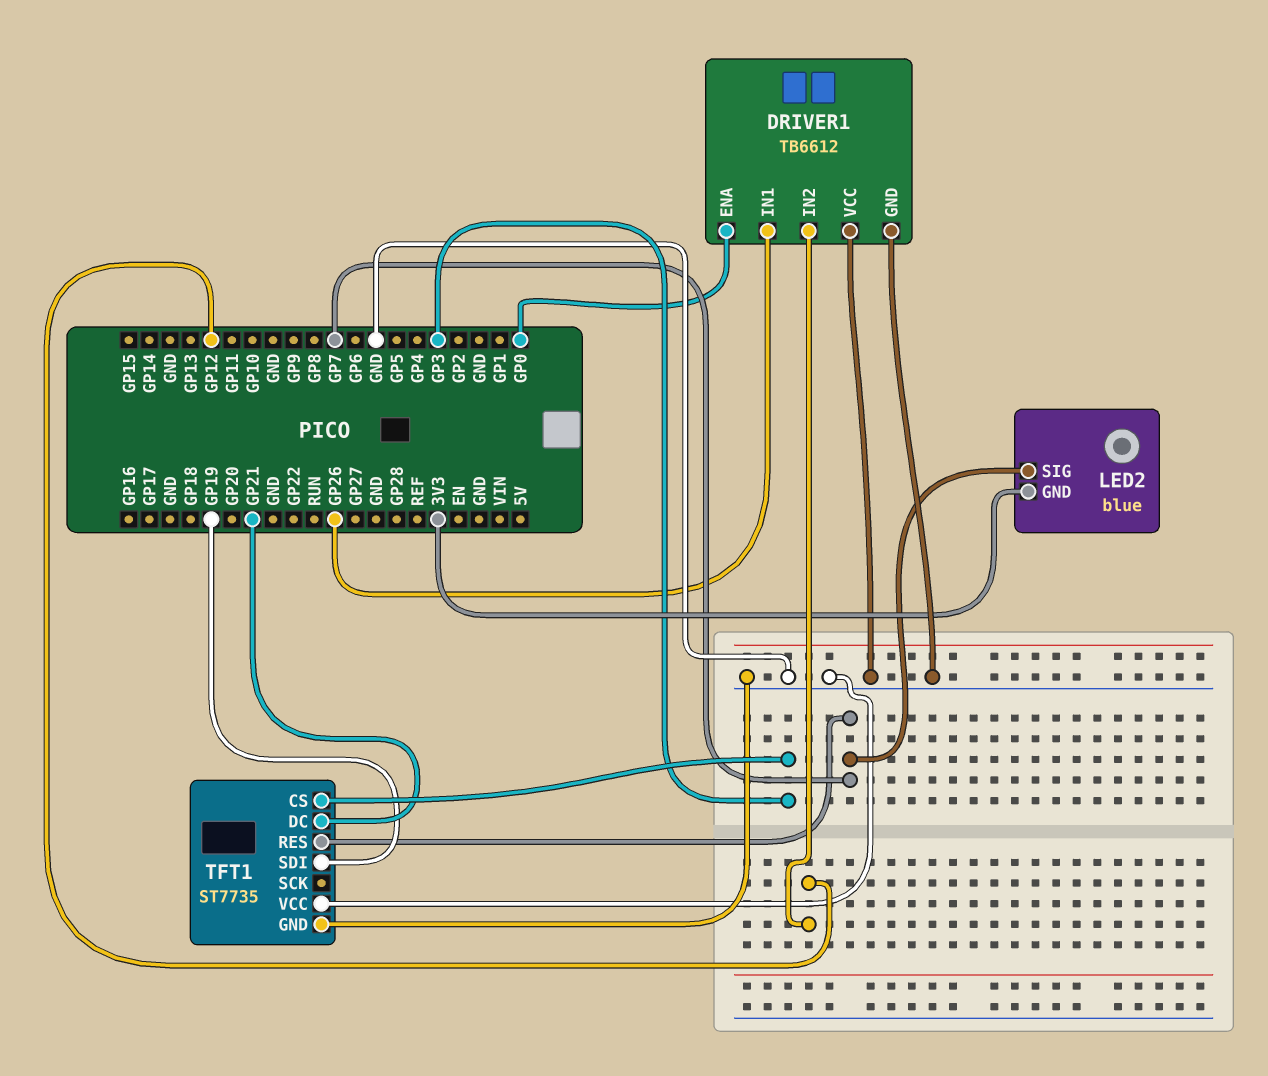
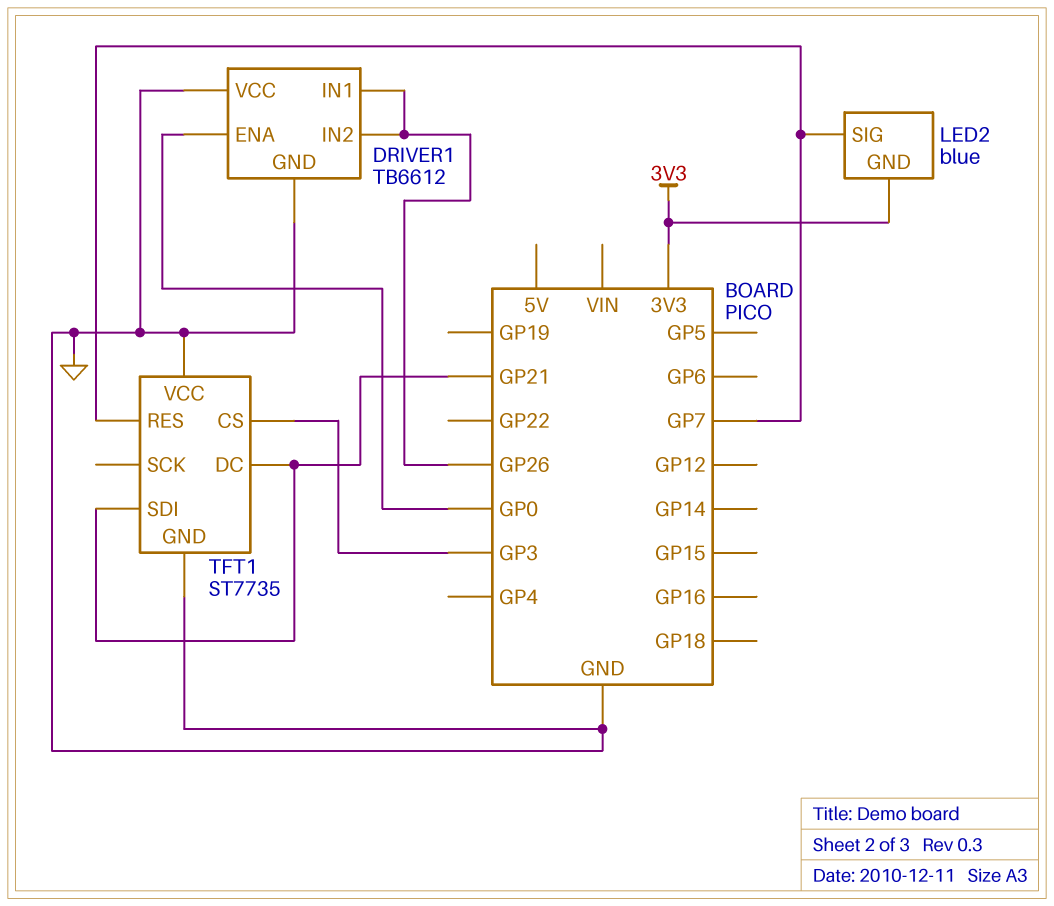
DRIVER1 pin IN2: GP12 -> GP26
TFT1 pin SDI: GP19 -> GP21

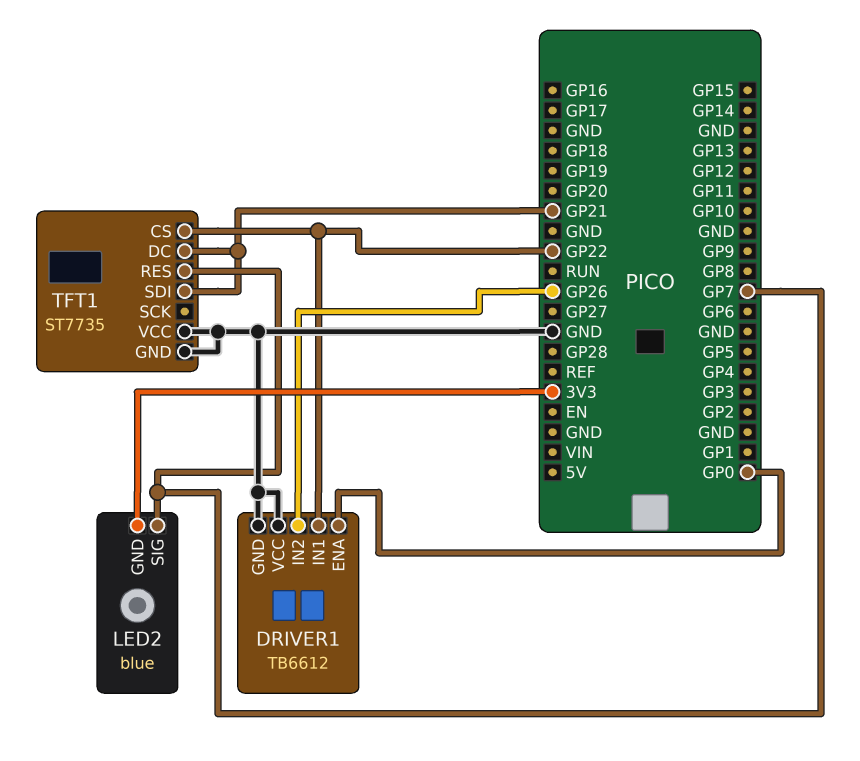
DRIVER1 pin IN1: GP26 -> GP22
TFT1 pin CS: GP3 -> GP22

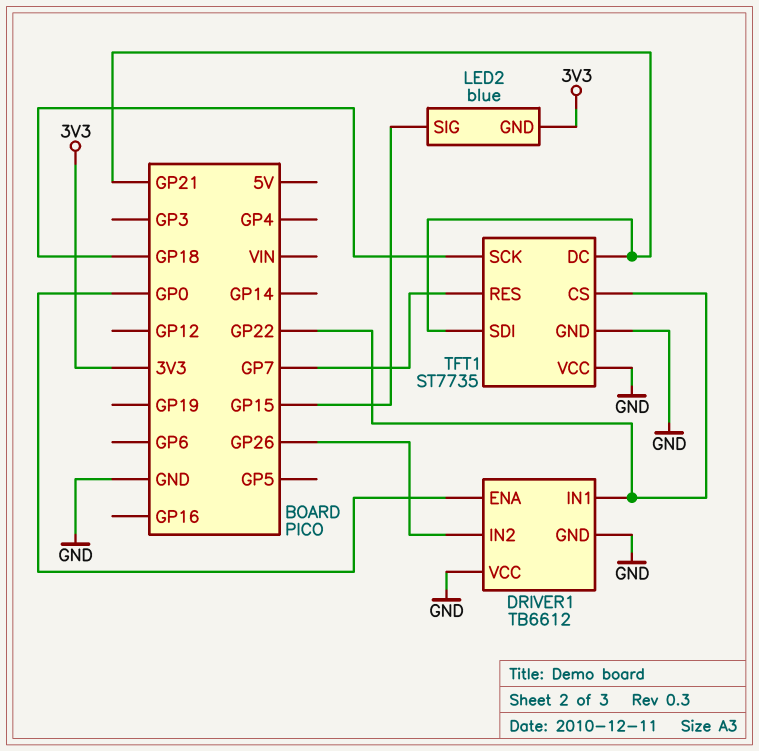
LED2 pin SIG: GP7 -> GP15
TFT1 pin SCK: none -> GP18

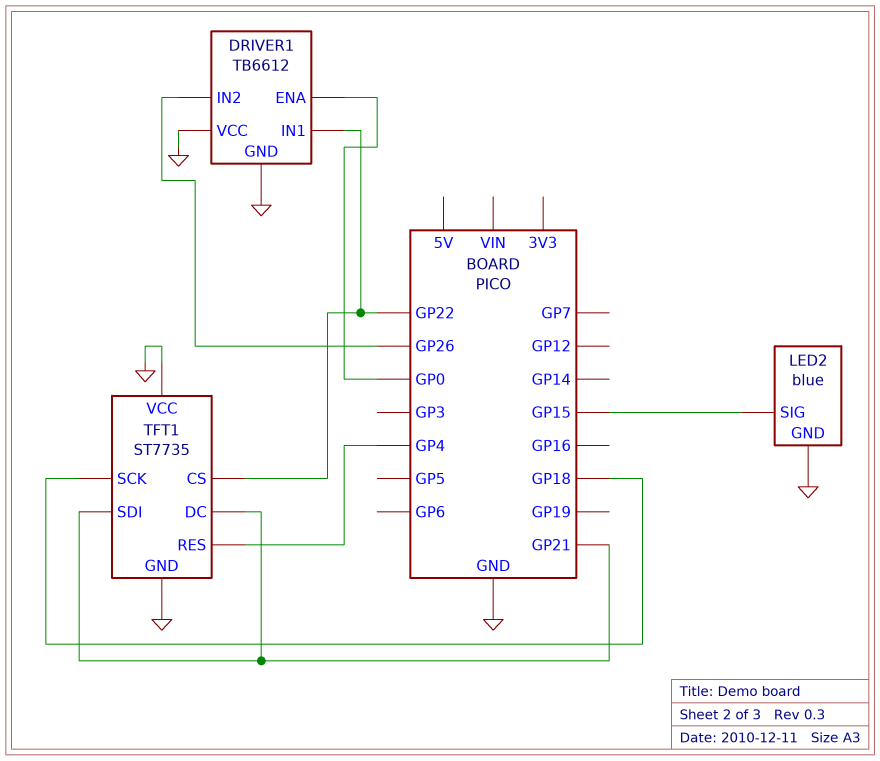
LED2 pin GND: 3V3 -> GND
TFT1 pin RES: GP7 -> GP4

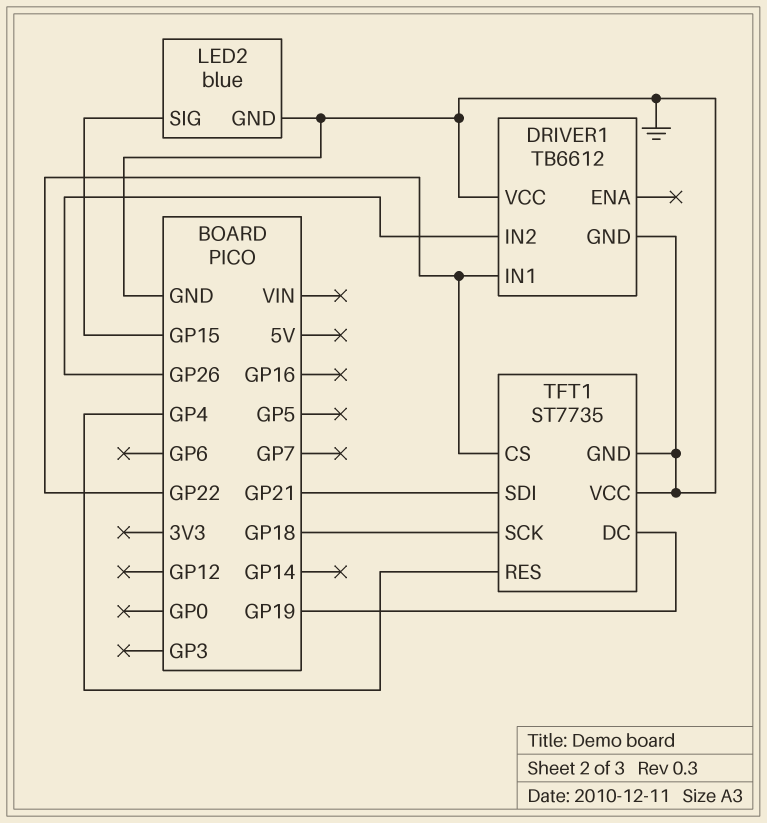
DRIVER1 pin ENA: GP0 -> none
TFT1 pin DC: GP21 -> GP19

